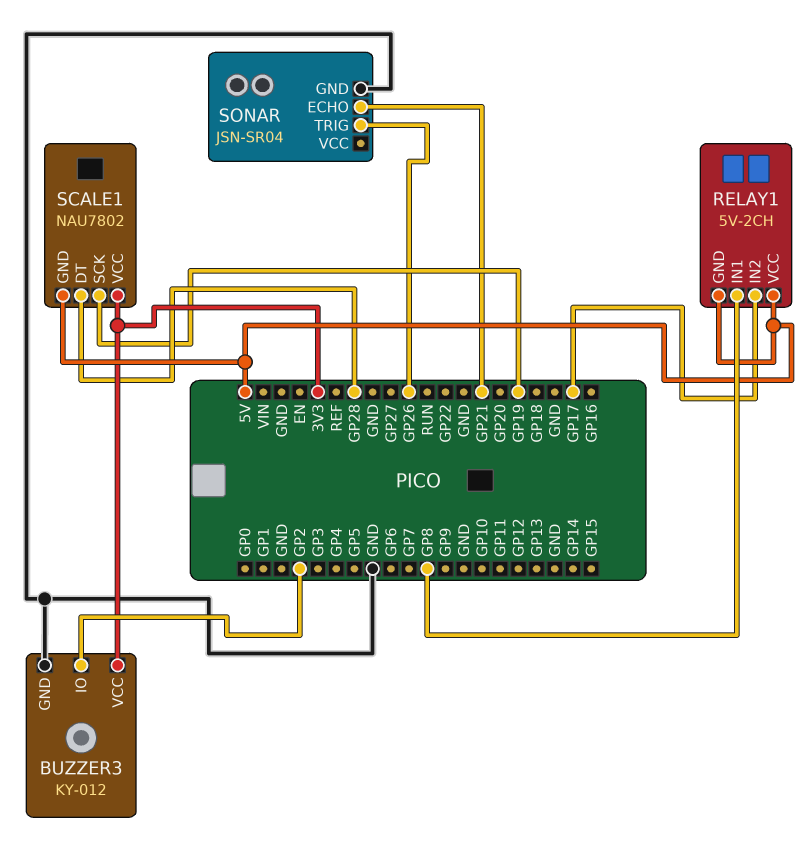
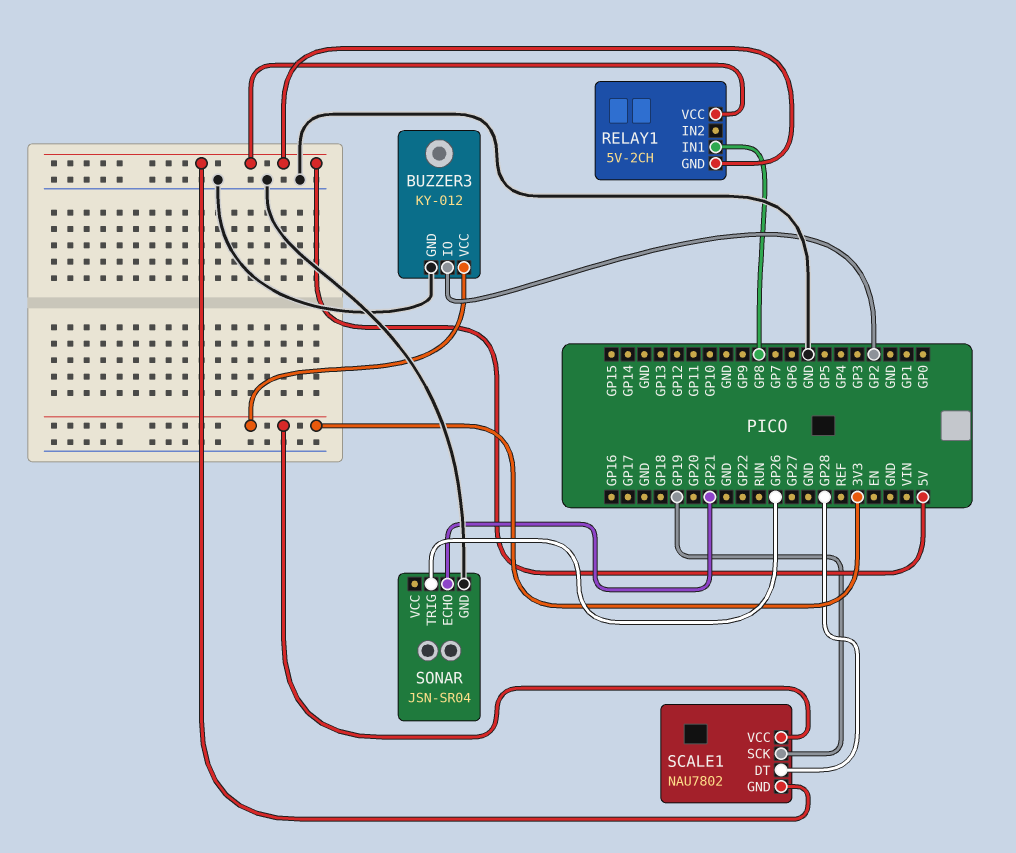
RELAY1 pin IN2: GP17 -> none

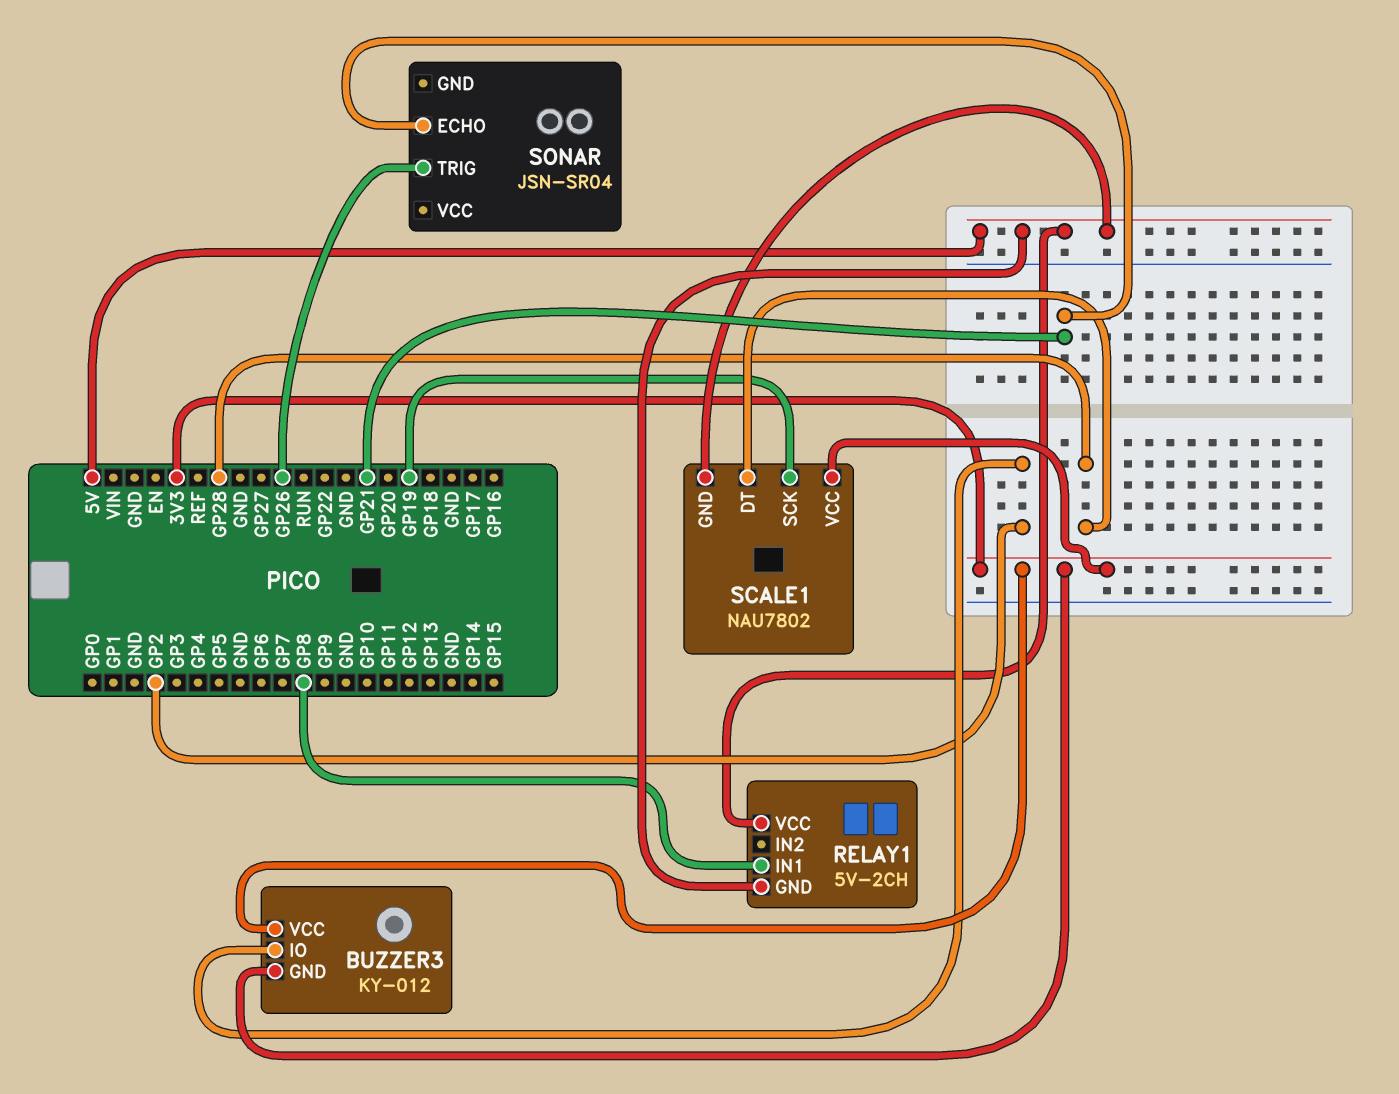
BUZZER3 pin GND: GND -> 3V3
SONAR pin GND: GND -> none

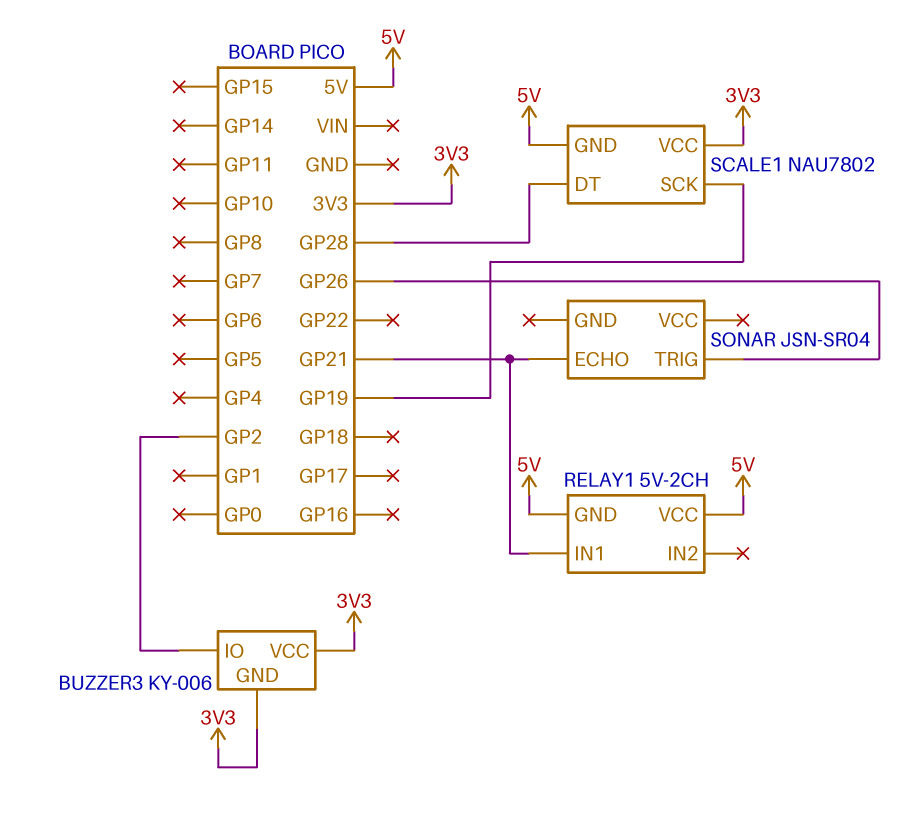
BUZZER3: KY-012 -> KY-006
RELAY1 pin IN1: GP8 -> GP21

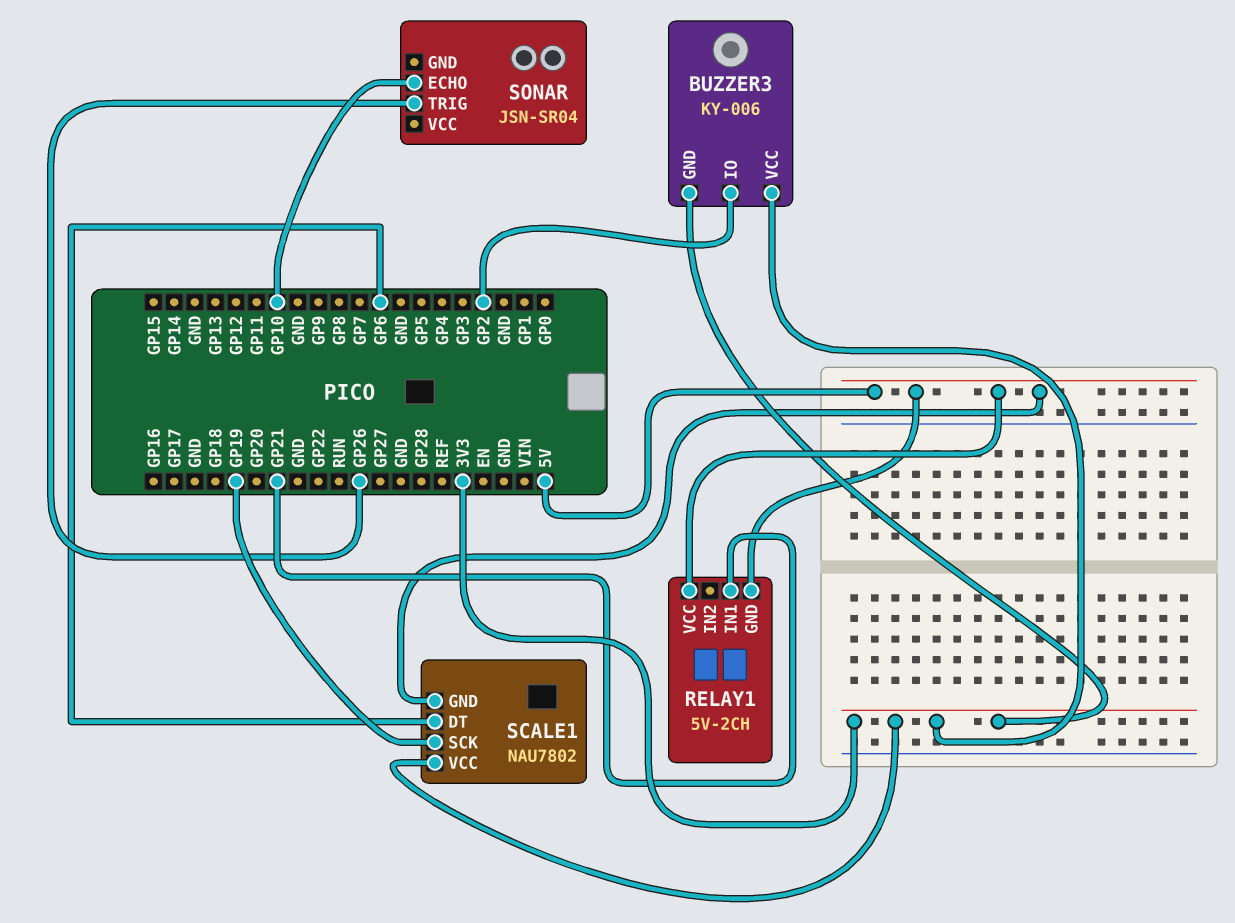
SCALE1 pin DT: GP28 -> GP6
SONAR pin ECHO: GP21 -> GP10

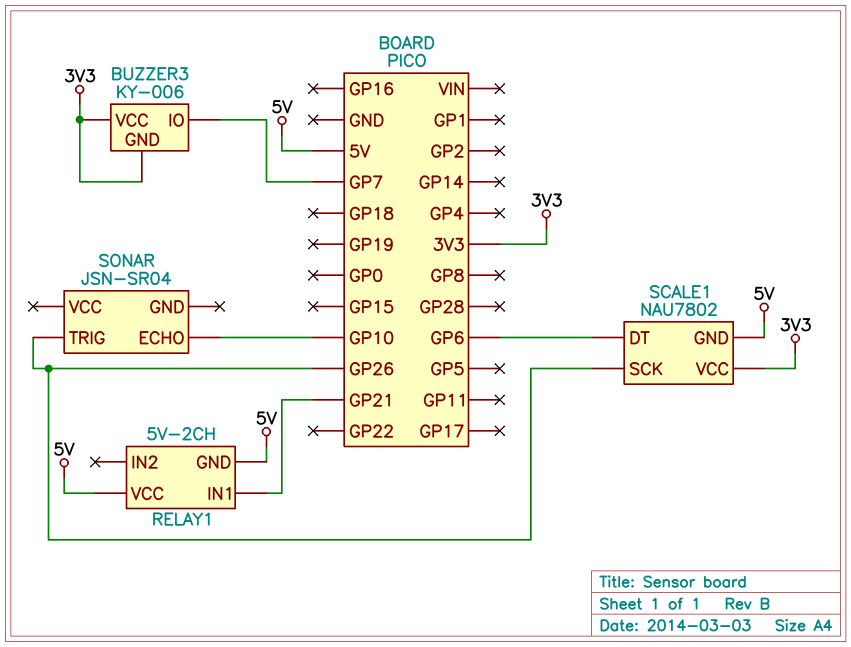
BUZZER3 pin IO: GP2 -> GP7
SCALE1 pin SCK: GP19 -> GP26

